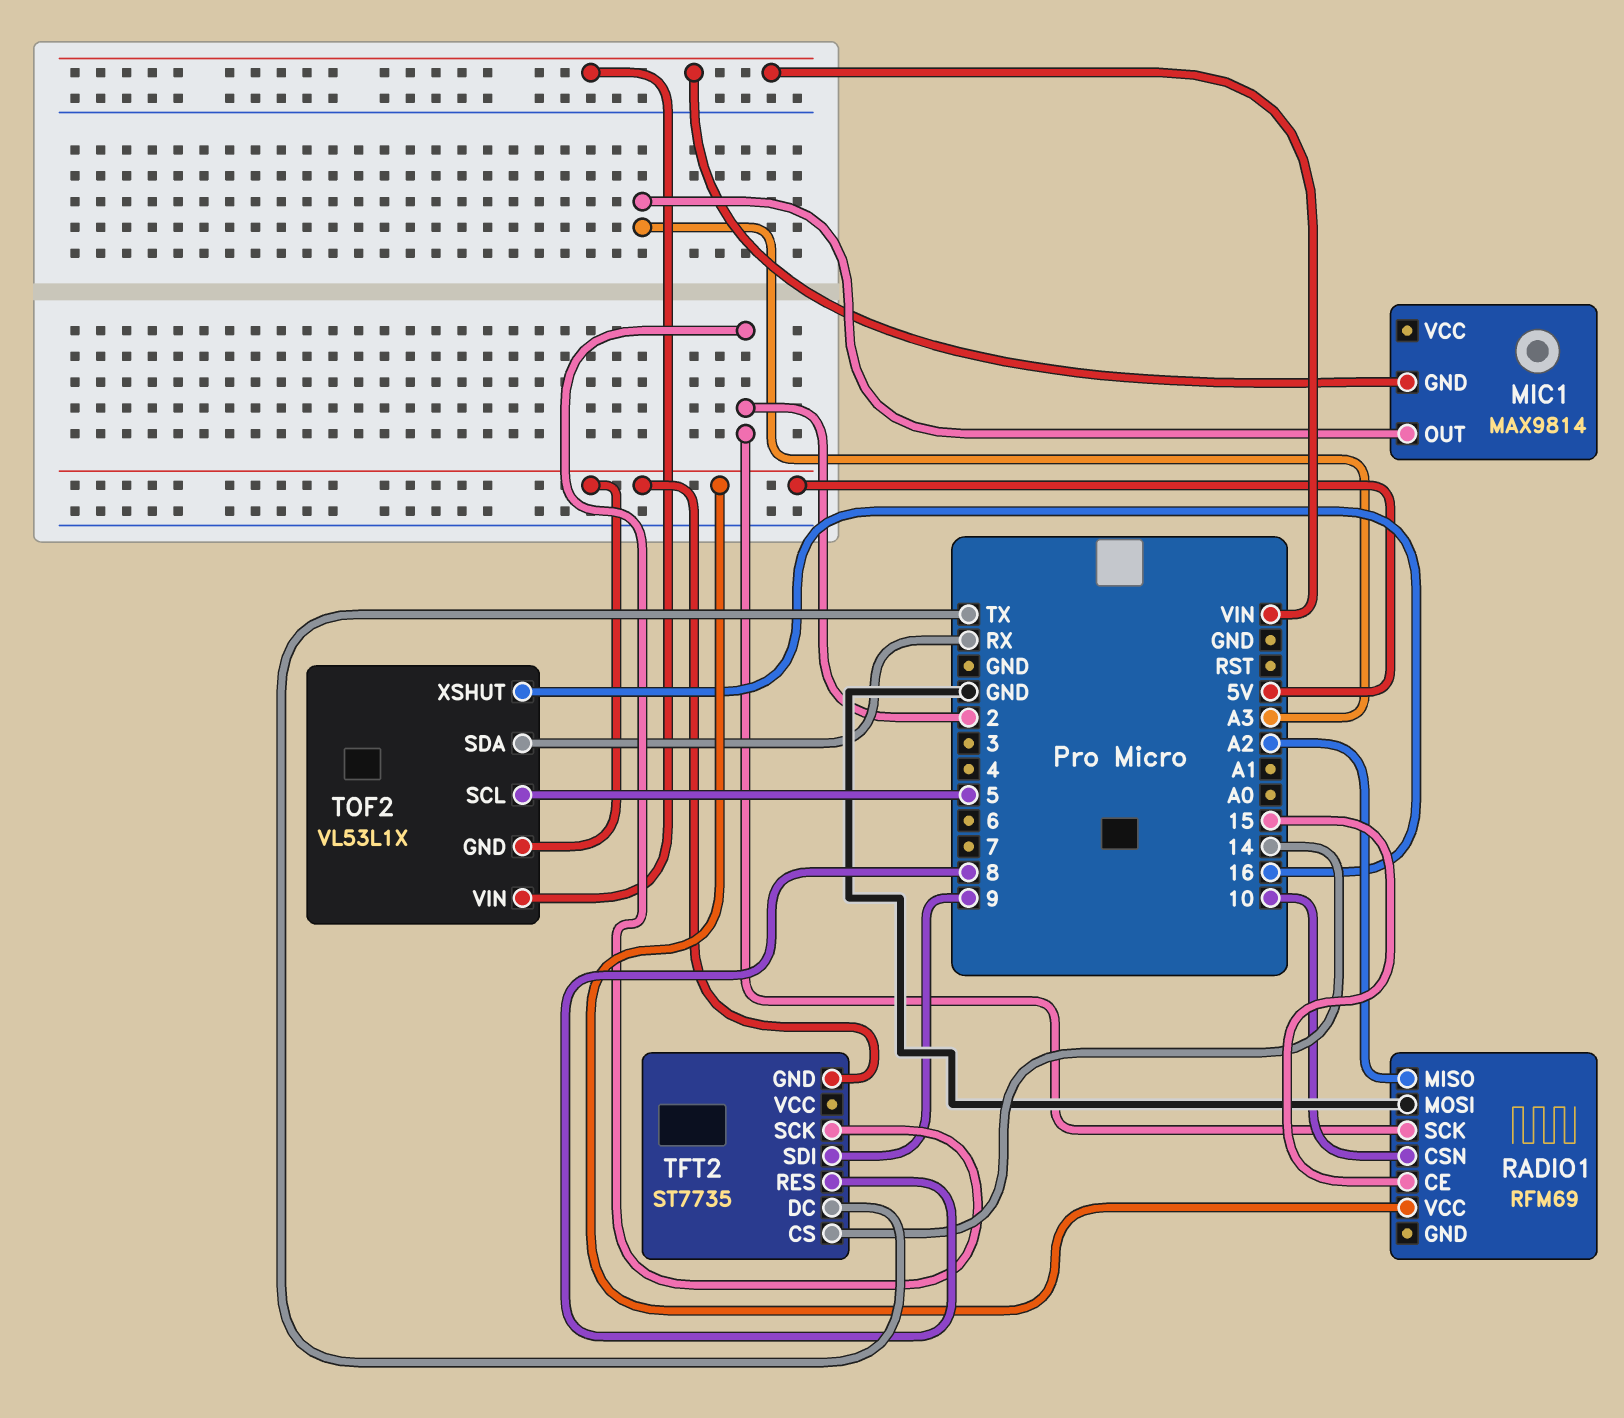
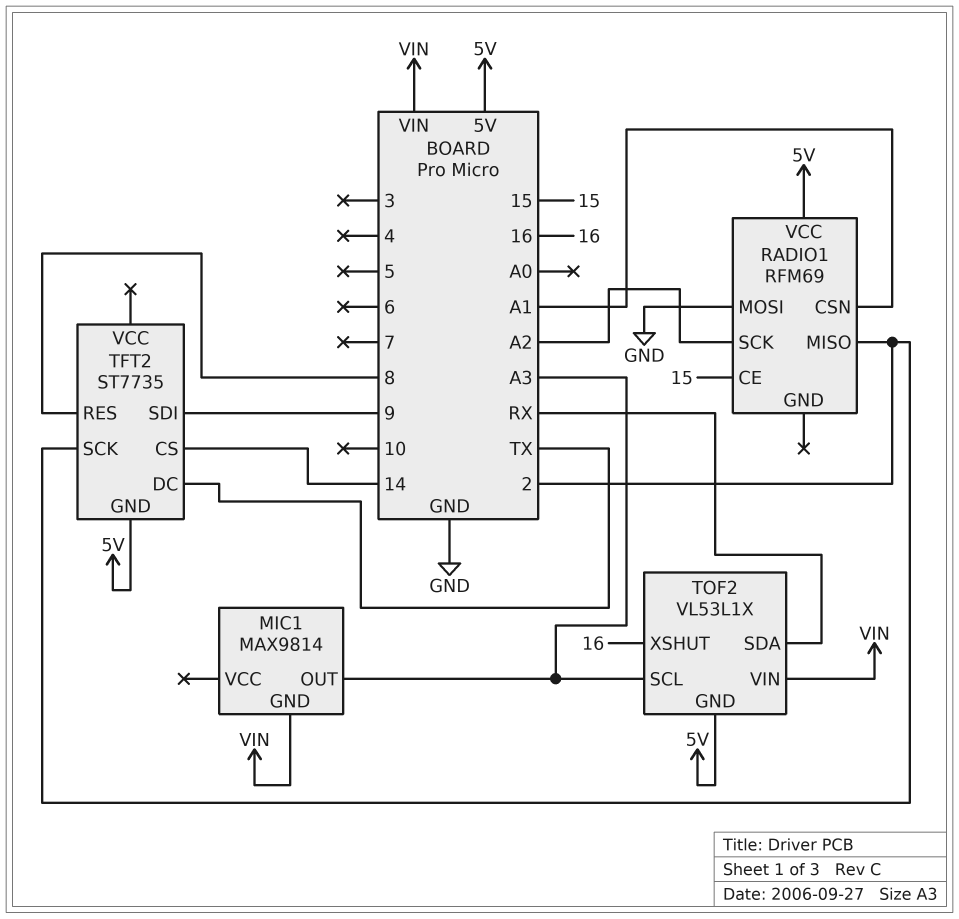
RADIO1 pin CSN: 10 -> A1
RADIO1 pin MISO: A2 -> 2
RADIO1 pin SCK: 2 -> A2
TOF2 pin SCL: 5 -> A3

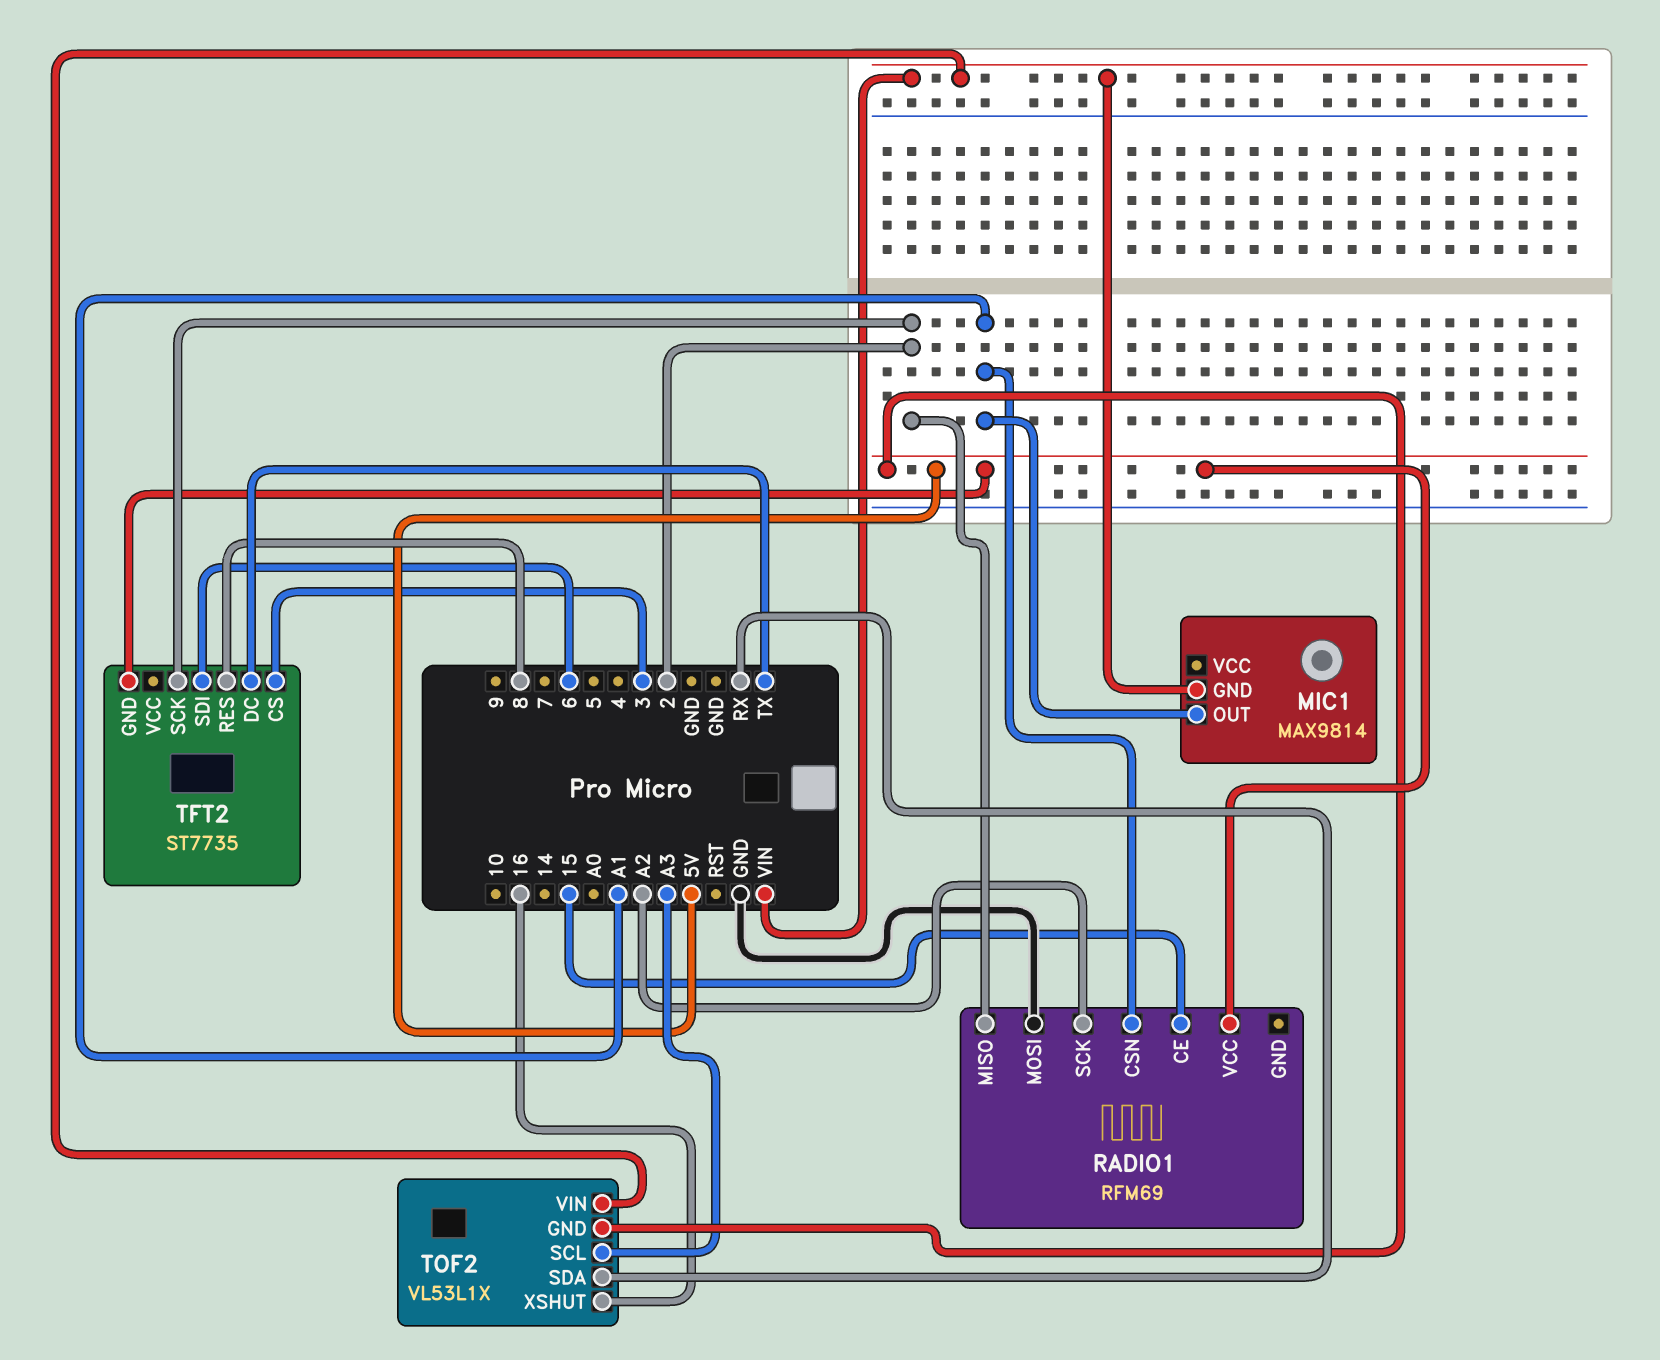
MIC1 pin OUT: A3 -> A1
TFT2 pin CS: 14 -> 3
TFT2 pin SDI: 9 -> 6

